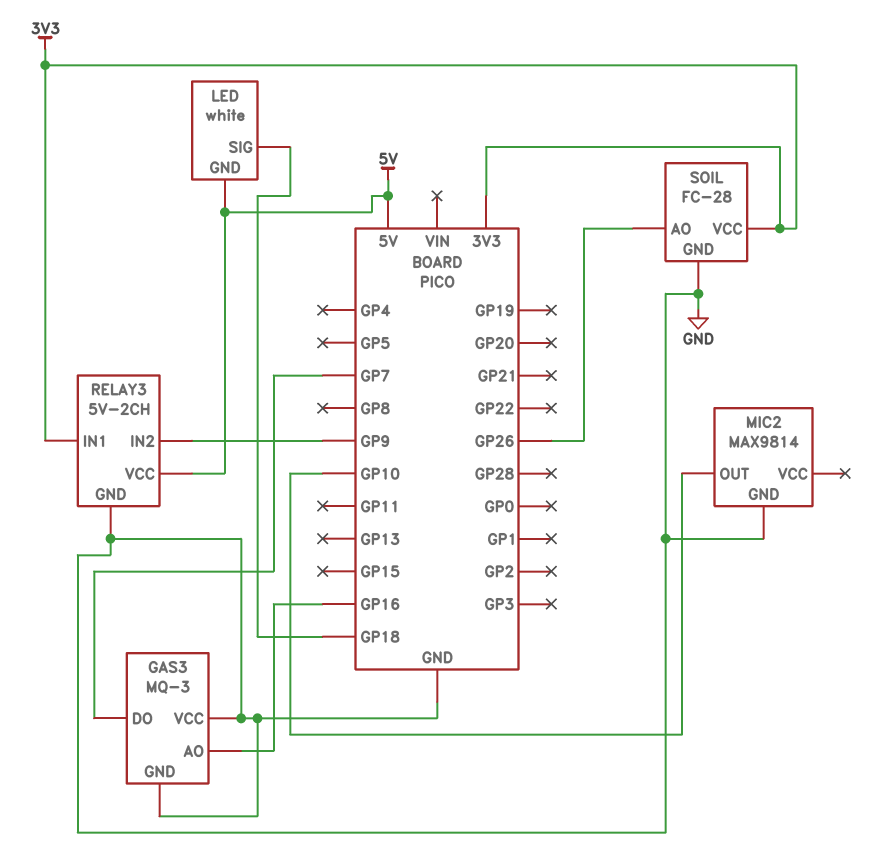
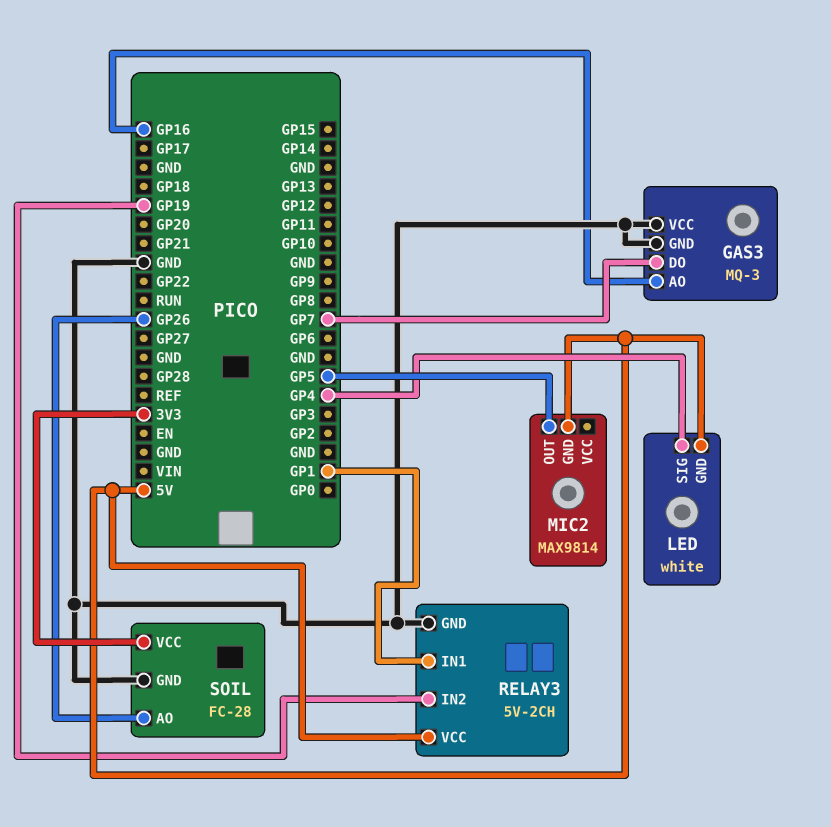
LED pin SIG: GP18 -> GP4
MIC2 pin GND: GND -> 5V
MIC2 pin OUT: GP10 -> GP5
RELAY3 pin IN1: 3V3 -> GP1
RELAY3 pin IN2: GP9 -> GP19

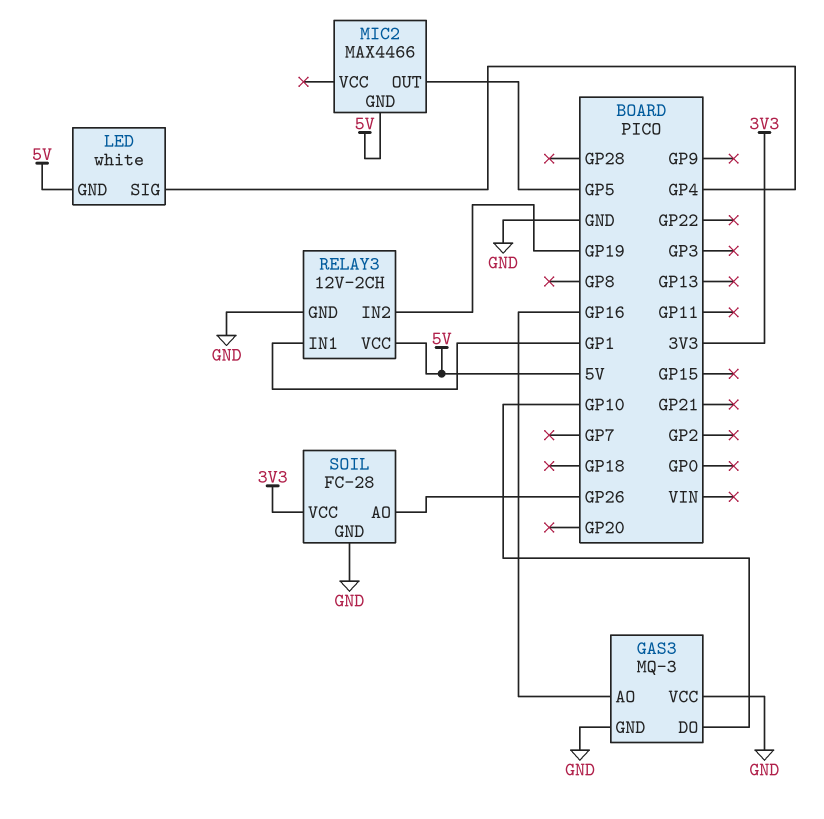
GAS3 pin DO: GP7 -> GP10
MIC2: MAX9814 -> MAX4466
RELAY3: 5V-2CH -> 12V-2CH

